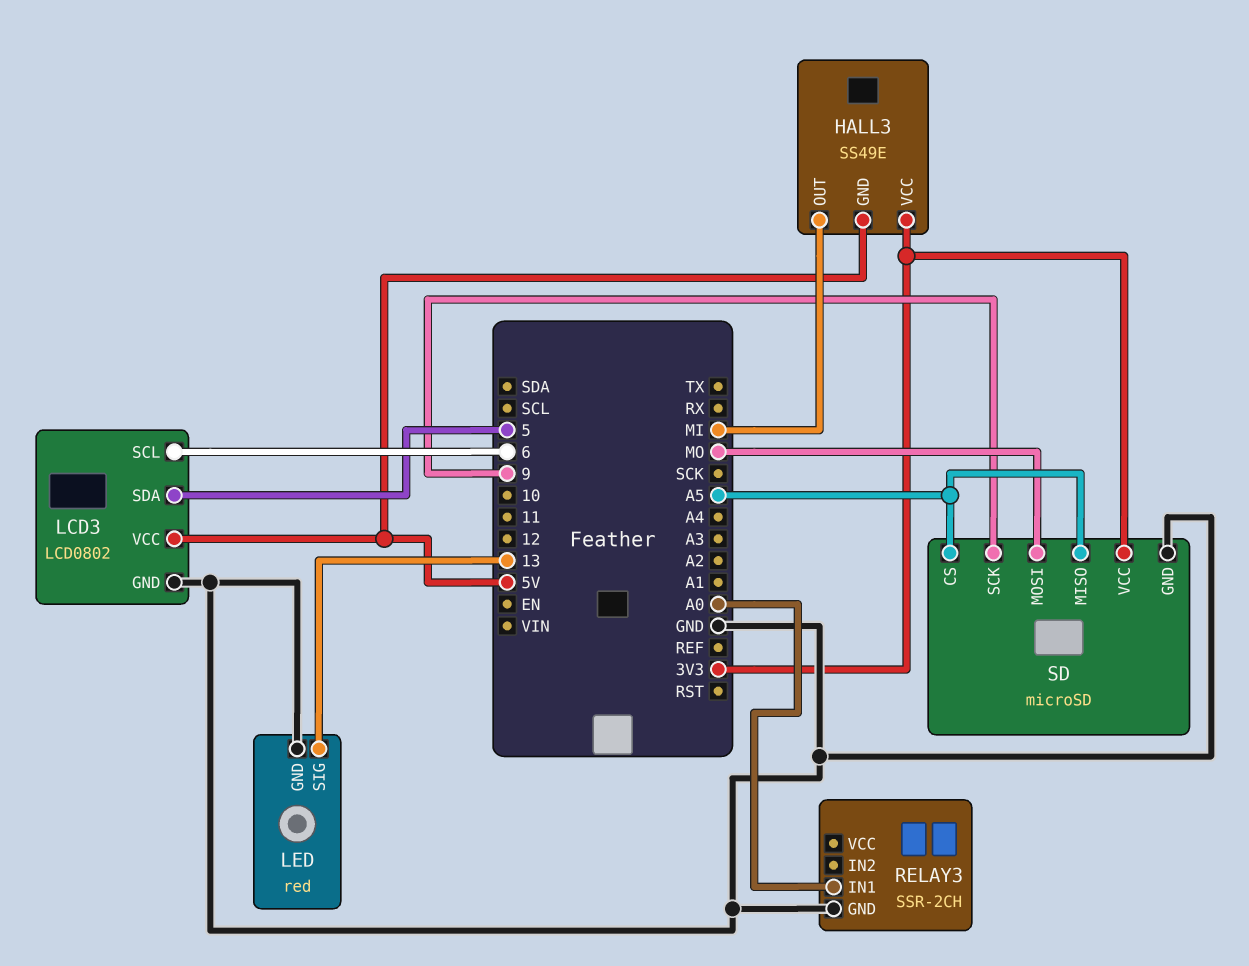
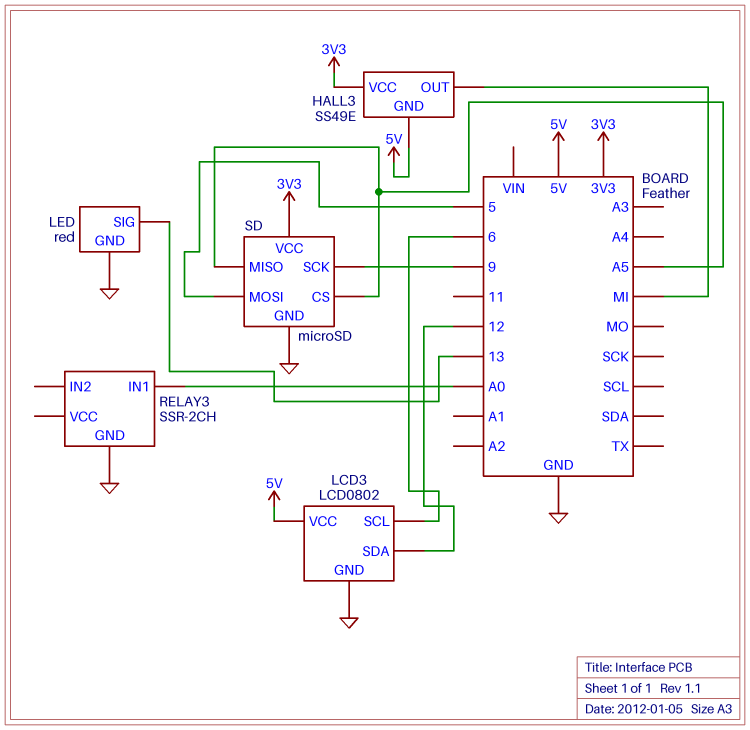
LCD3 pin SDA: 5 -> 12
SD pin MOSI: MO -> 5

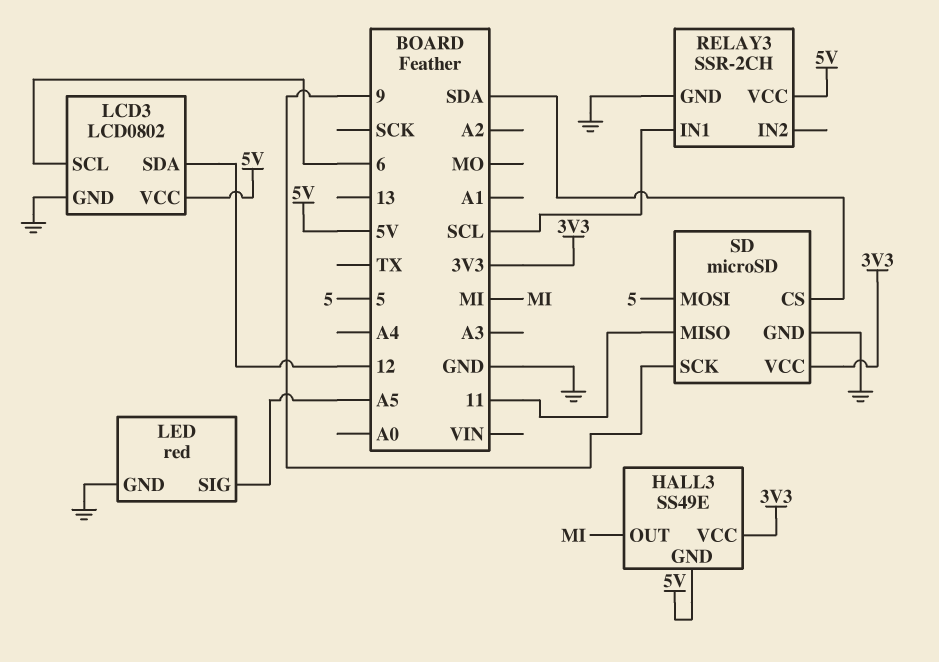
LED pin SIG: 13 -> A5
RELAY3 pin IN1: A0 -> SCL
RELAY3 pin VCC: none -> 5V
SD pin CS: A5 -> SDA
SD pin MISO: A5 -> 11

